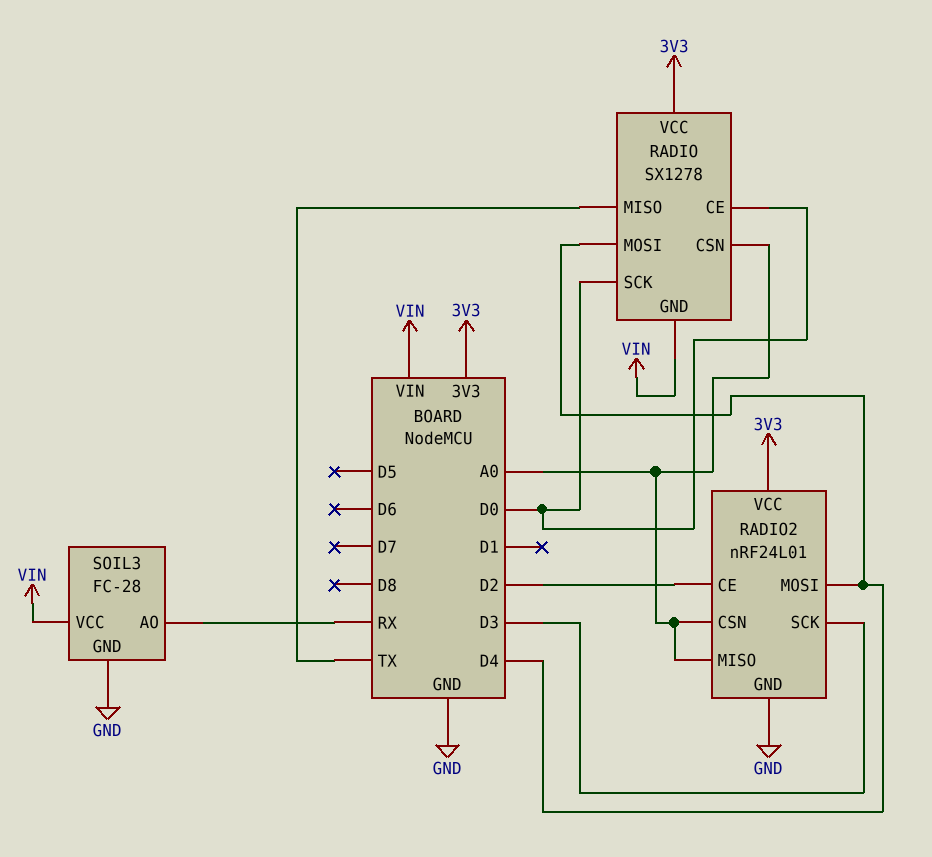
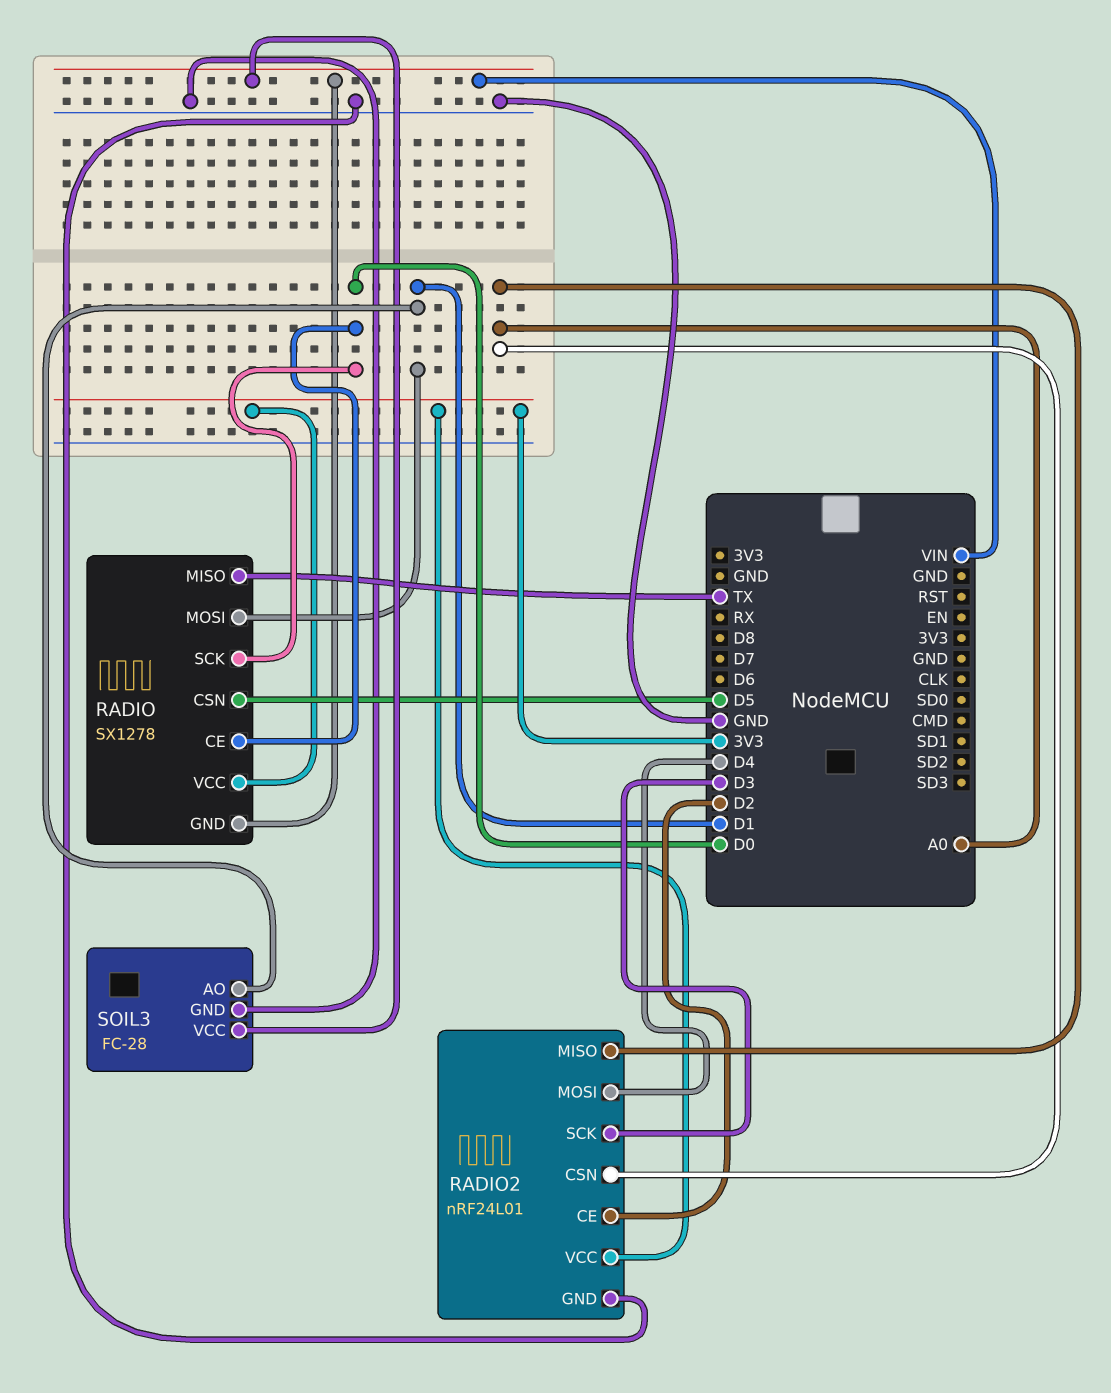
RADIO pin CSN: A0 -> D5
RADIO pin MOSI: D4 -> D1
SOIL3 pin AO: RX -> D1

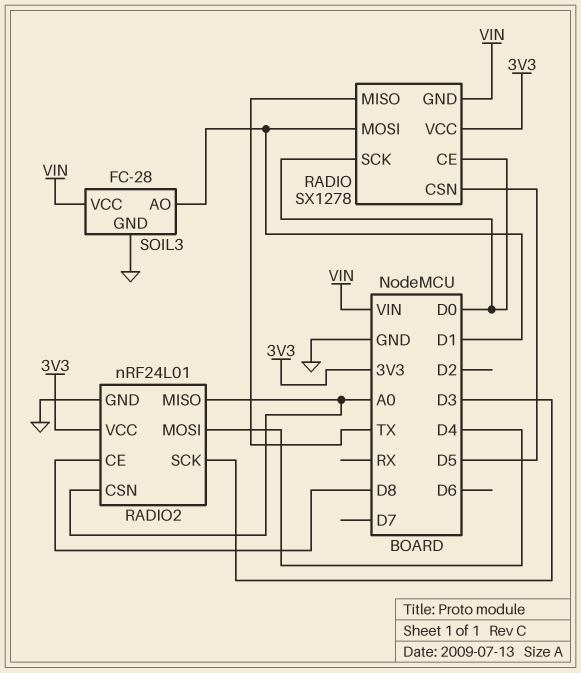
RADIO2 pin CE: D2 -> D8

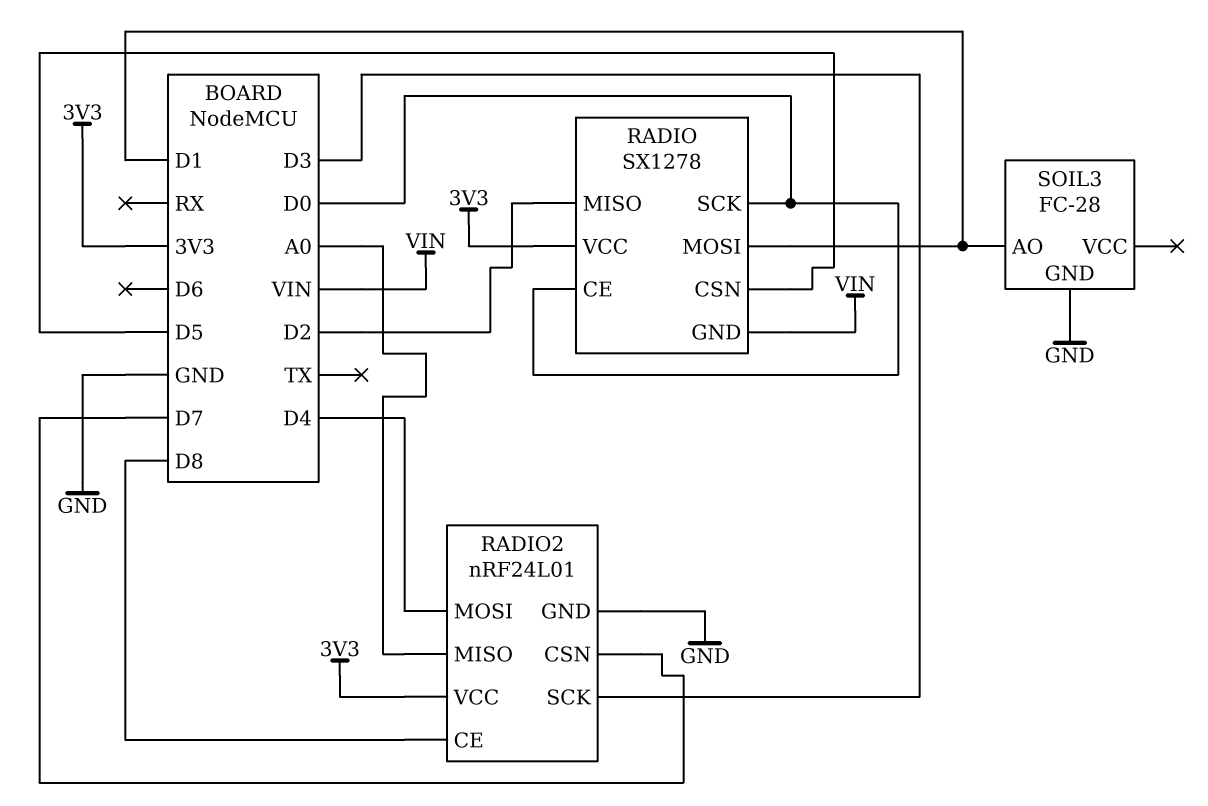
RADIO pin MISO: TX -> D2
RADIO2 pin CSN: A0 -> D7
SOIL3 pin VCC: VIN -> none

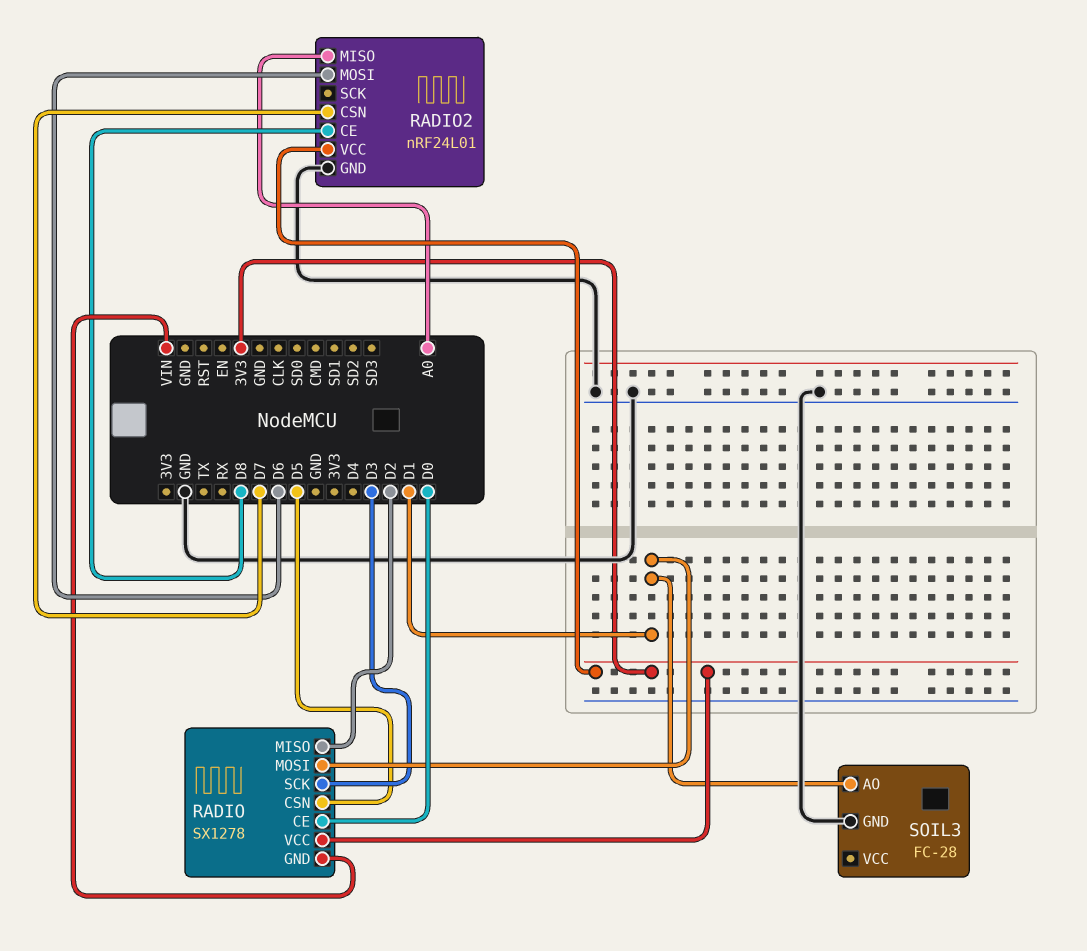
RADIO pin SCK: D0 -> D3
RADIO2 pin MOSI: D4 -> D6
RADIO2 pin SCK: D3 -> none

